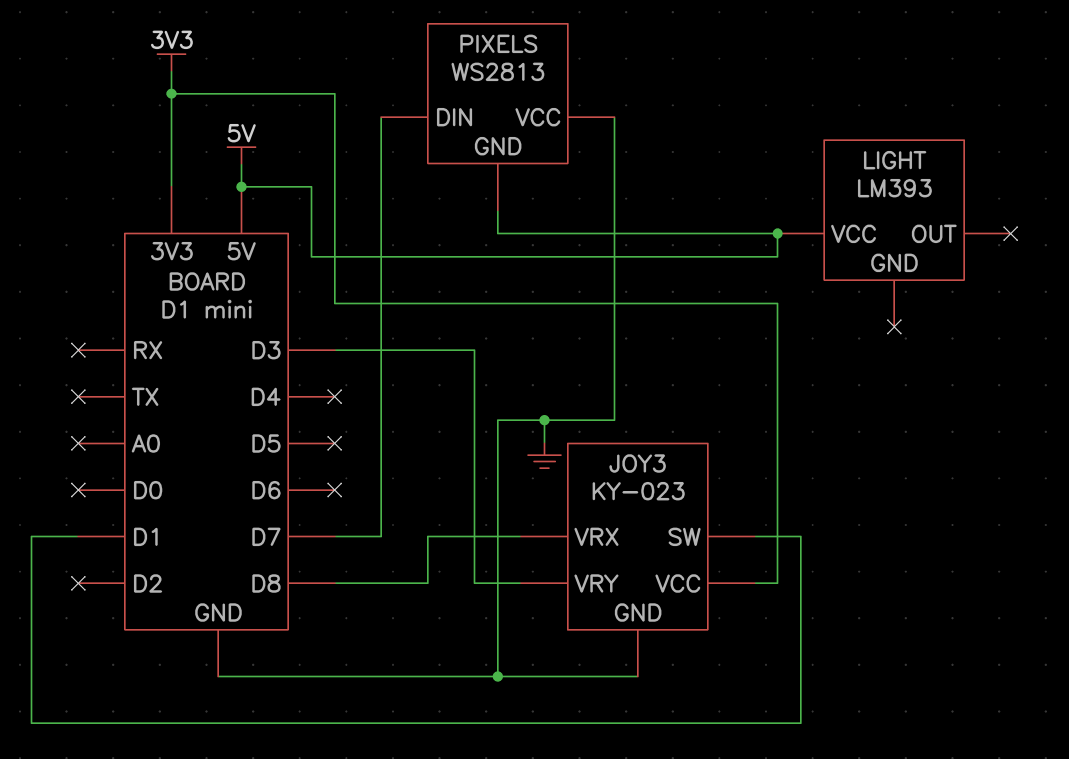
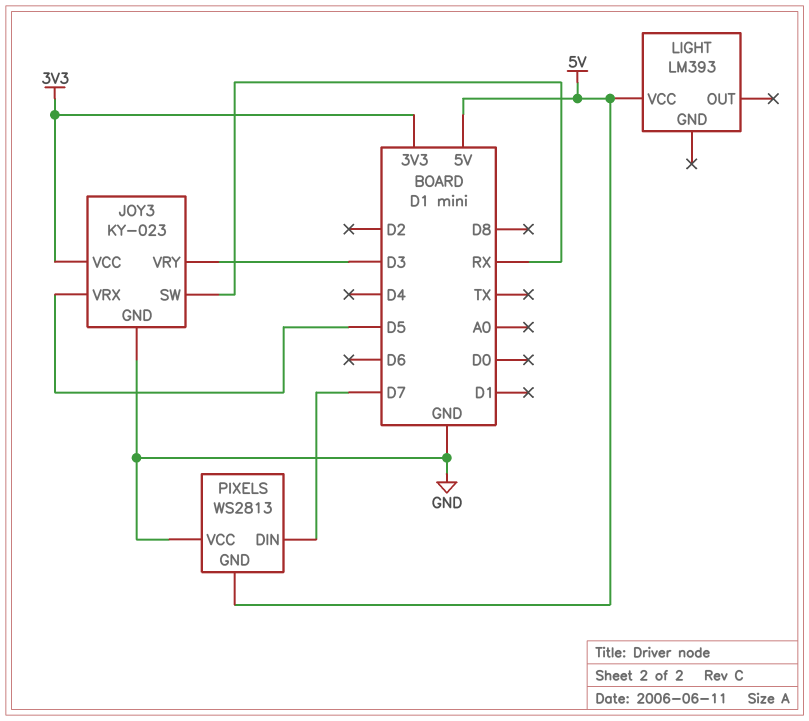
JOY3 pin SW: D1 -> RX
JOY3 pin VRX: D8 -> D5

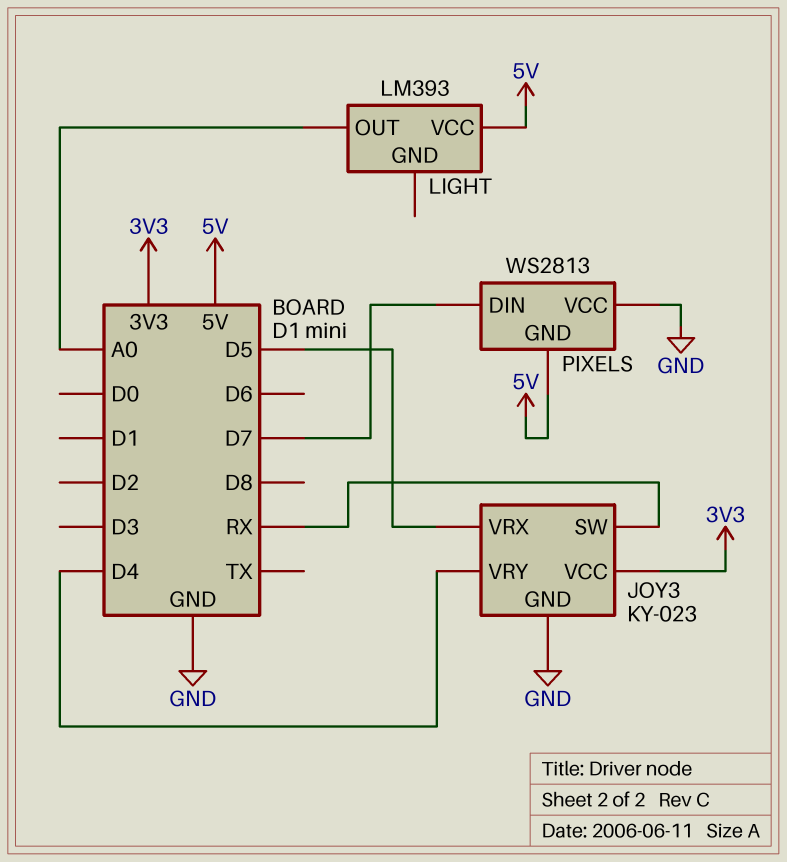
JOY3 pin VRY: D3 -> D4
LIGHT pin OUT: none -> A0

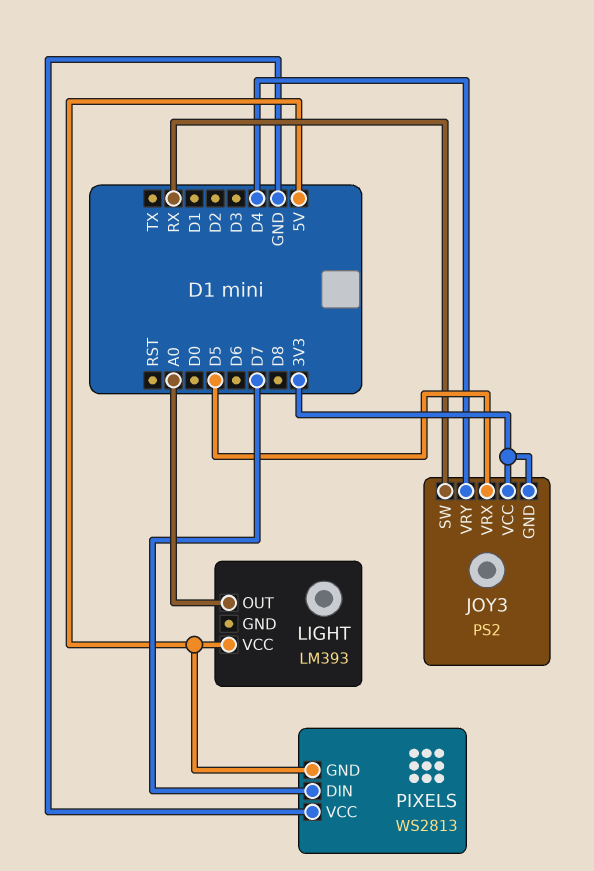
JOY3: KY-023 -> PS2
JOY3 pin GND: GND -> 3V3

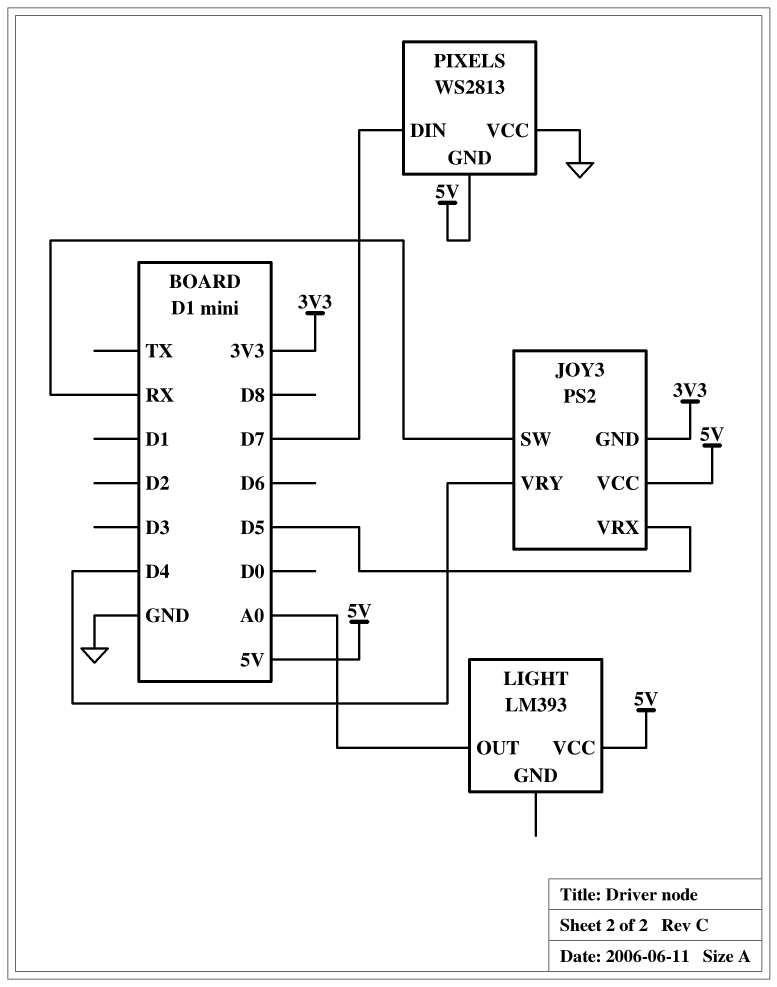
JOY3 pin VCC: 3V3 -> 5V

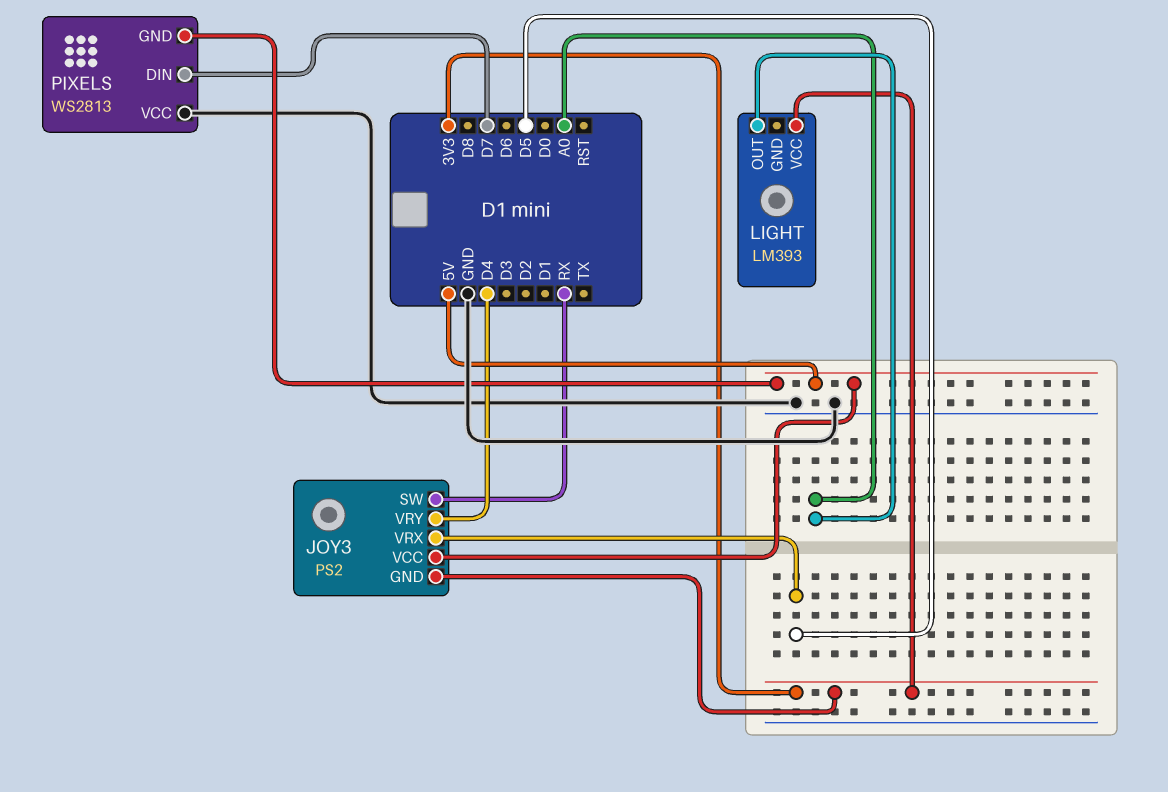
LIGHT pin VCC: 5V -> 3V3

